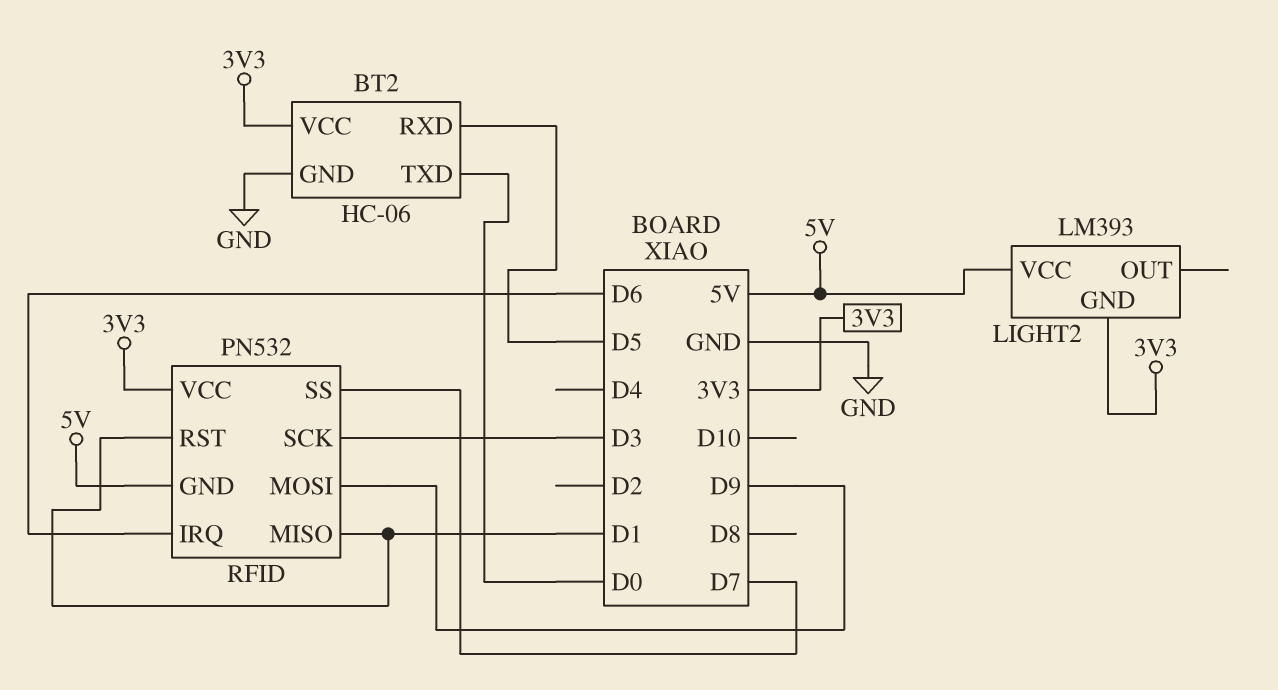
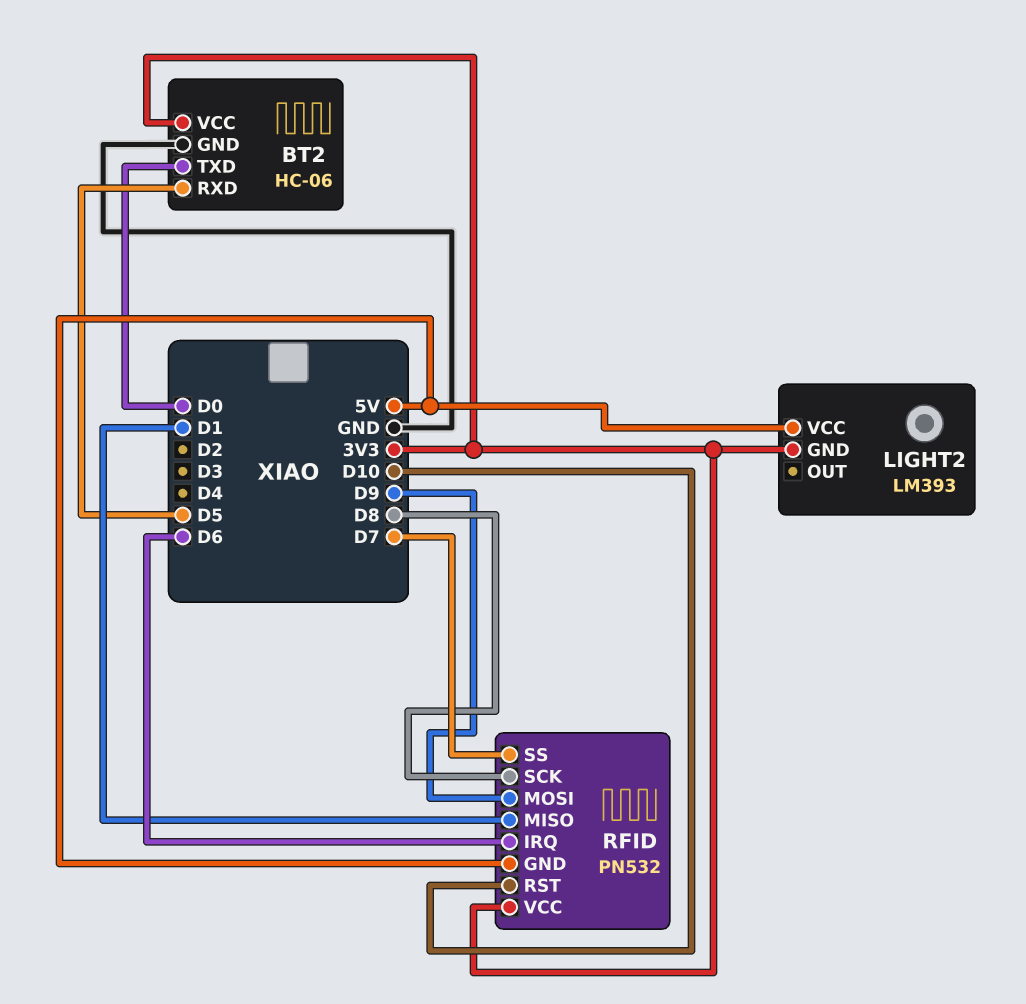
RFID pin RST: D1 -> D10
RFID pin SCK: D3 -> D8

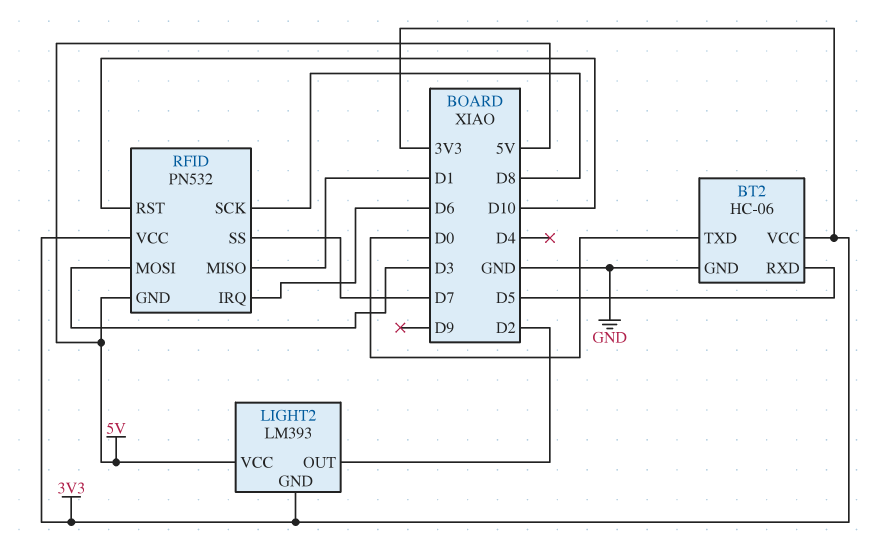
LIGHT2 pin OUT: none -> D2
RFID pin MOSI: D9 -> D3

